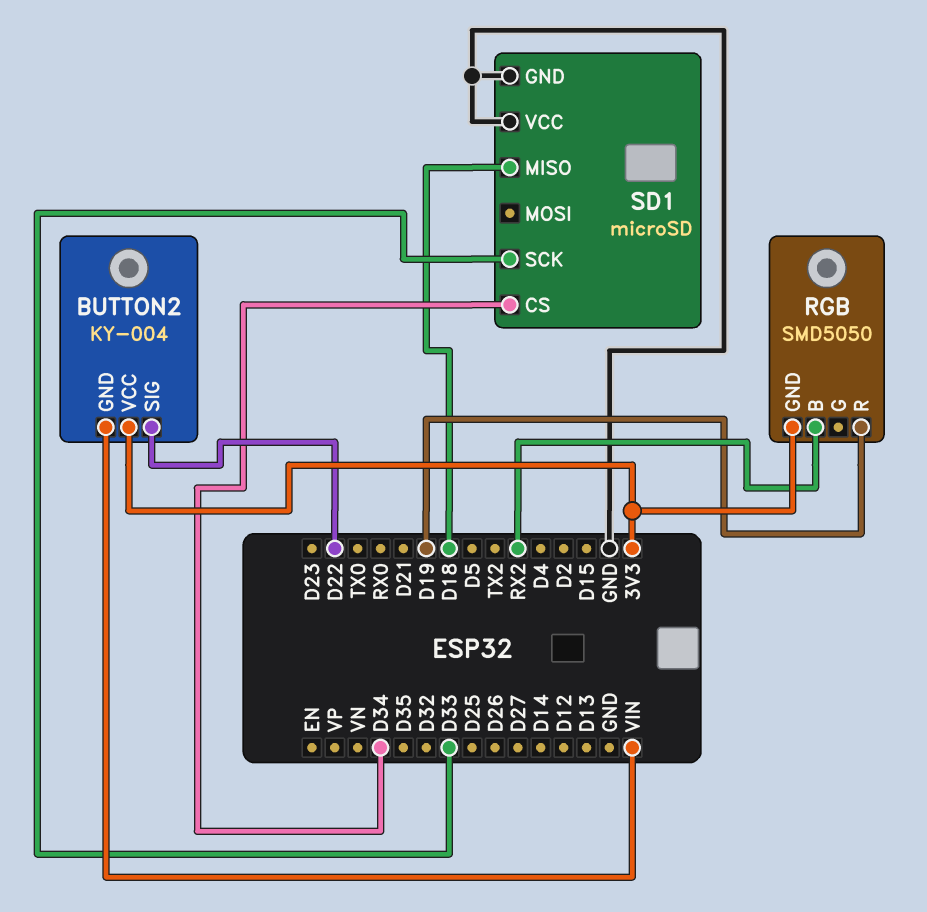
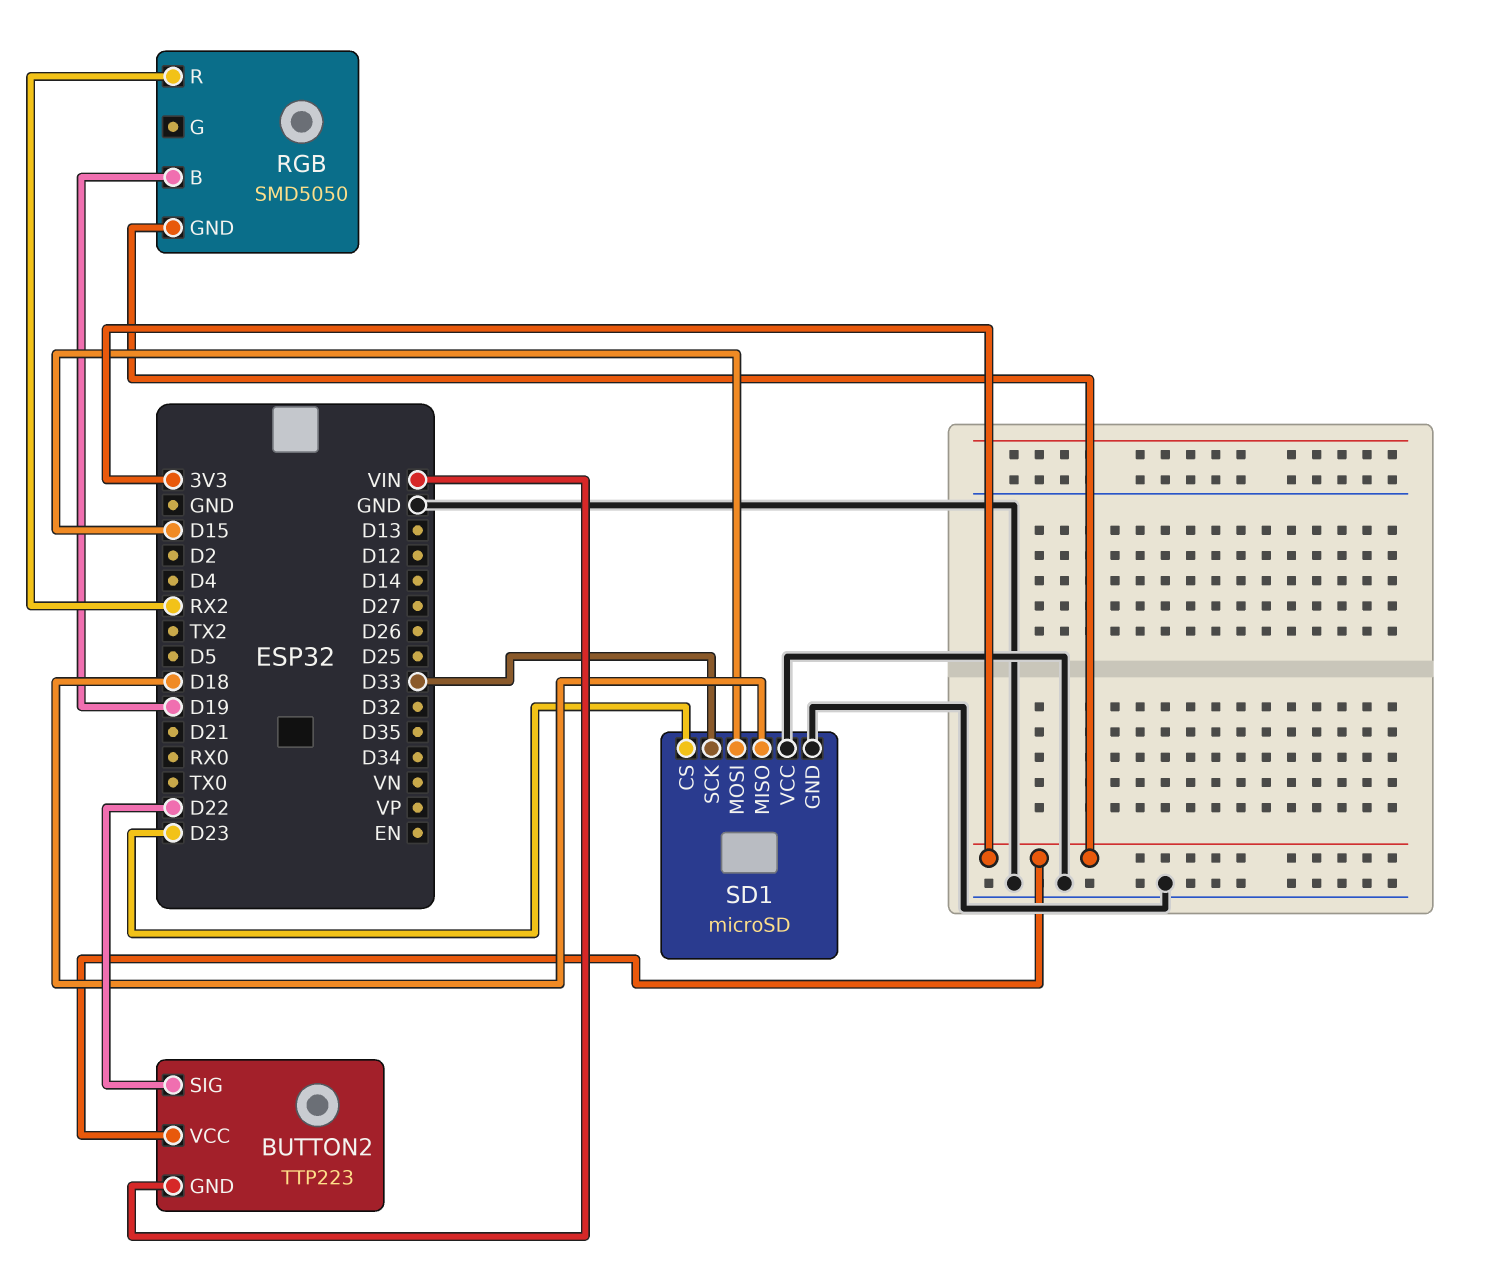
BUTTON2: KY-004 -> TTP223
RGB pin B: RX2 -> D19
RGB pin R: D19 -> RX2
SD1 pin CS: D34 -> D23
SD1 pin MOSI: none -> D15

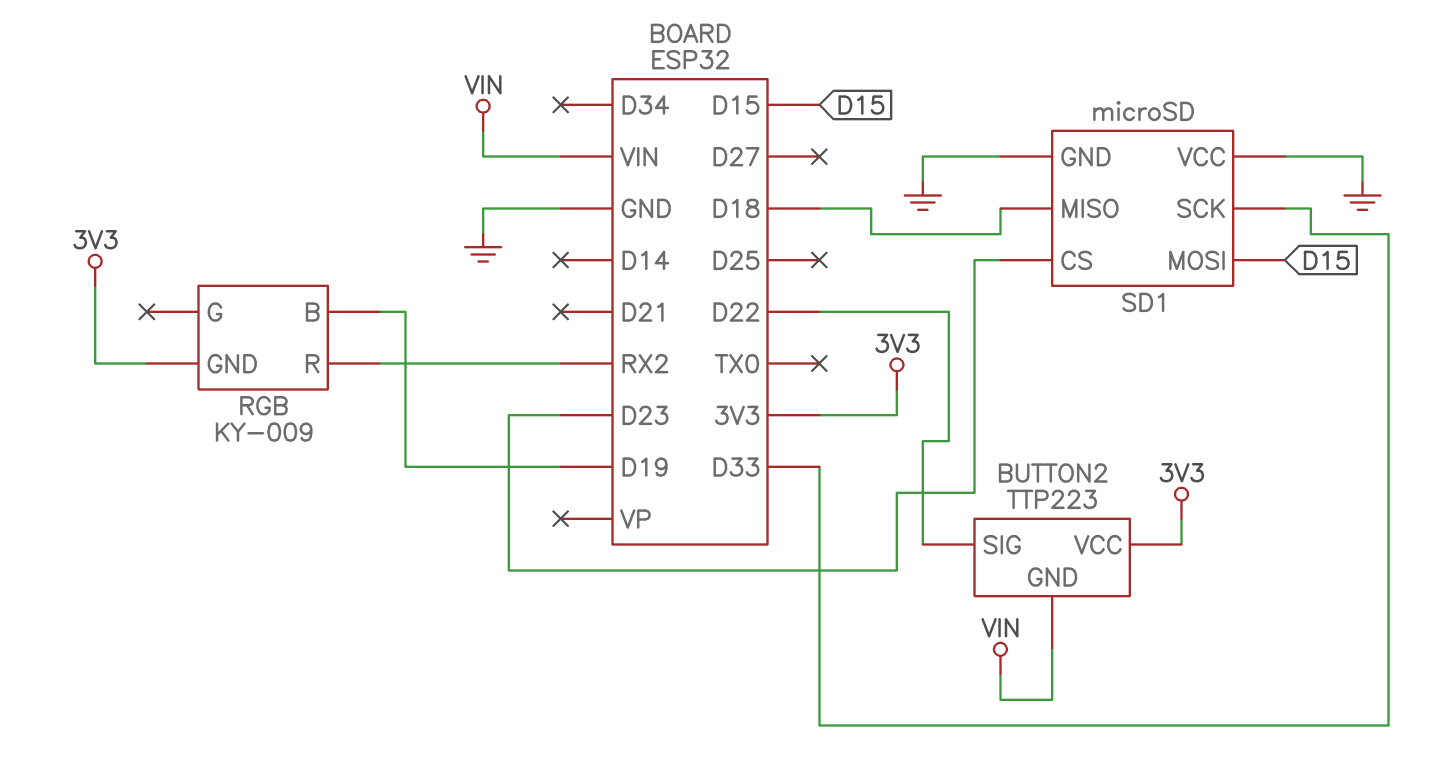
RGB: SMD5050 -> KY-009

